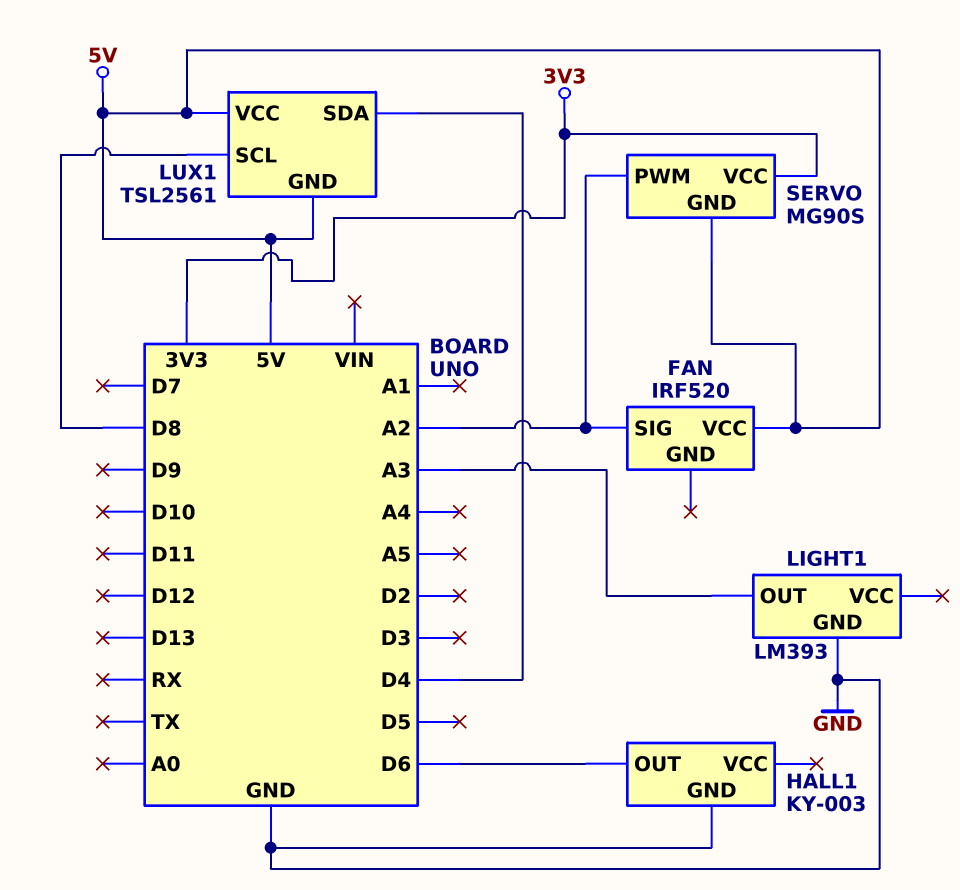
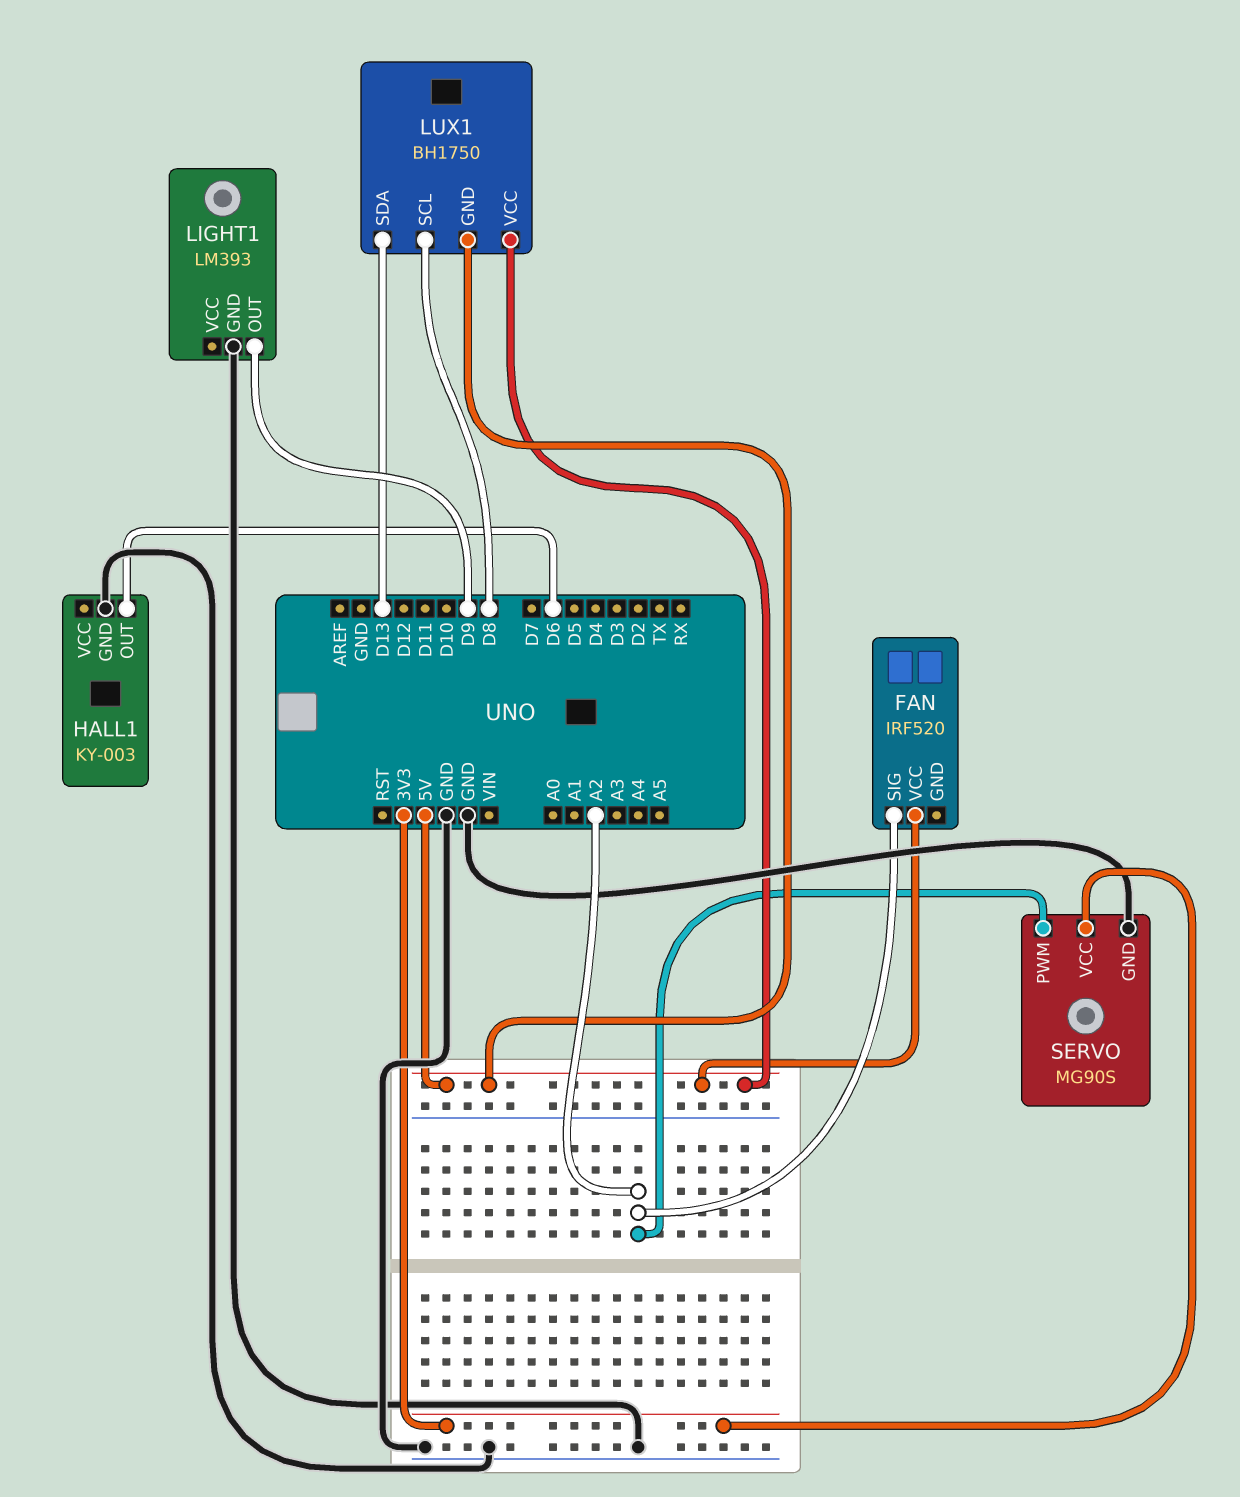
LIGHT1 pin OUT: A3 -> D9
LUX1: TSL2561 -> BH1750
LUX1 pin SDA: D4 -> D13
SERVO pin GND: 5V -> GND

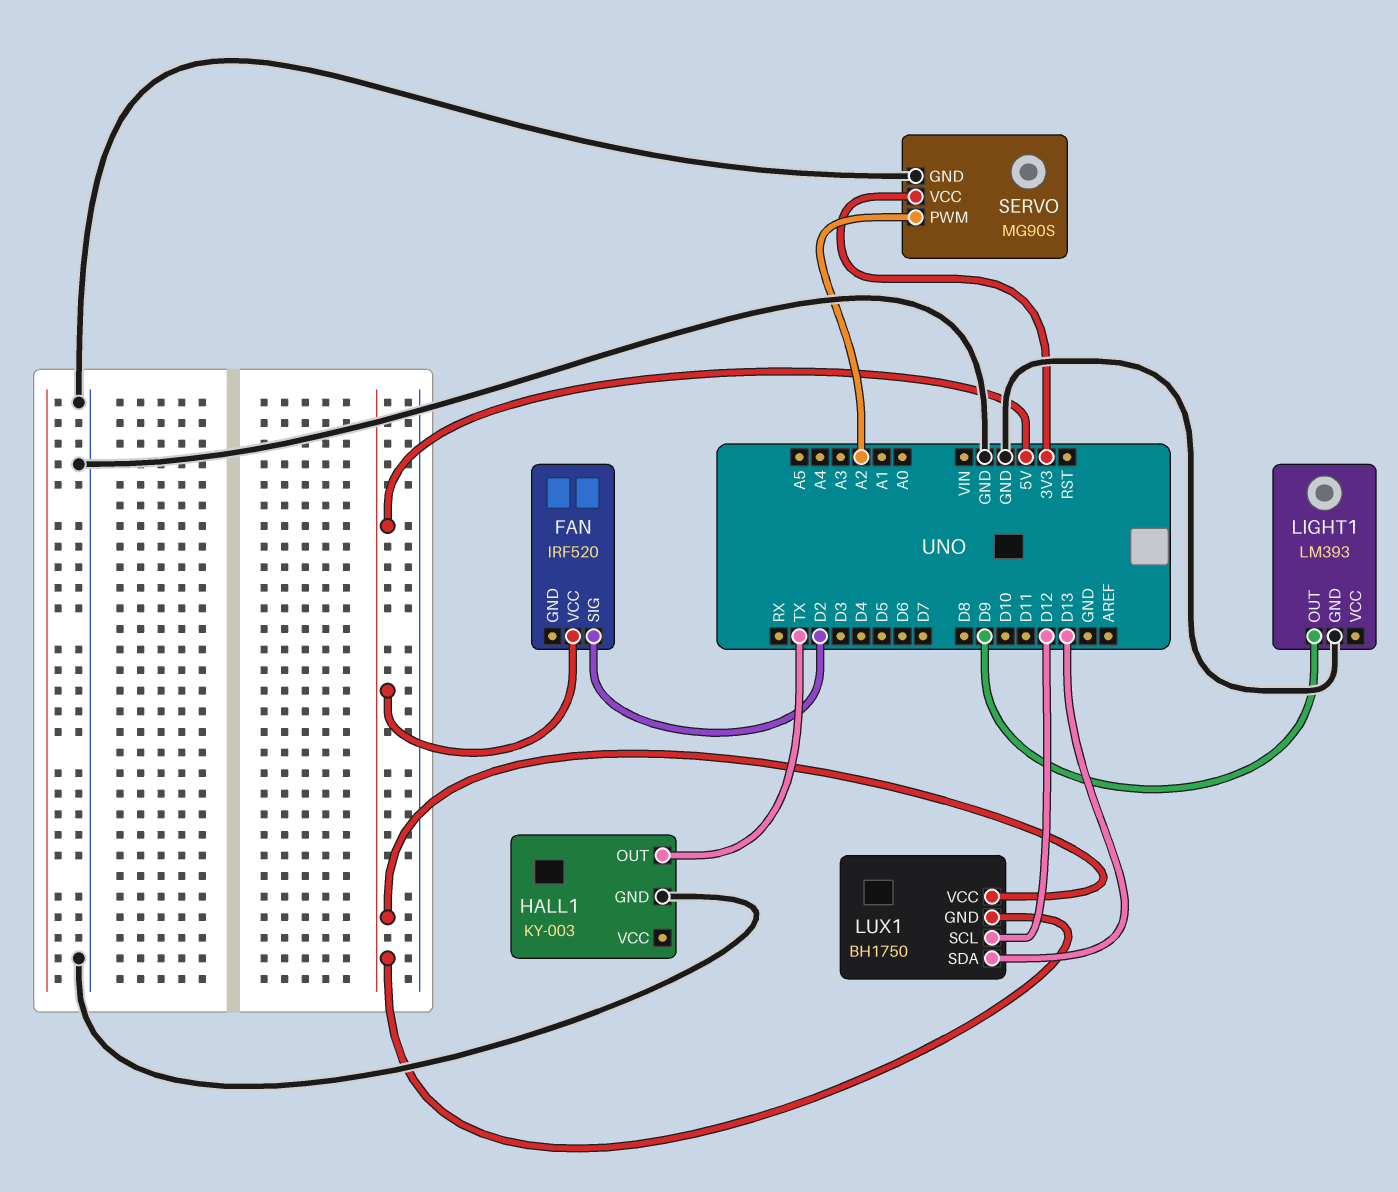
FAN pin SIG: A2 -> D2
HALL1 pin OUT: D6 -> TX
LUX1 pin SCL: D8 -> D12

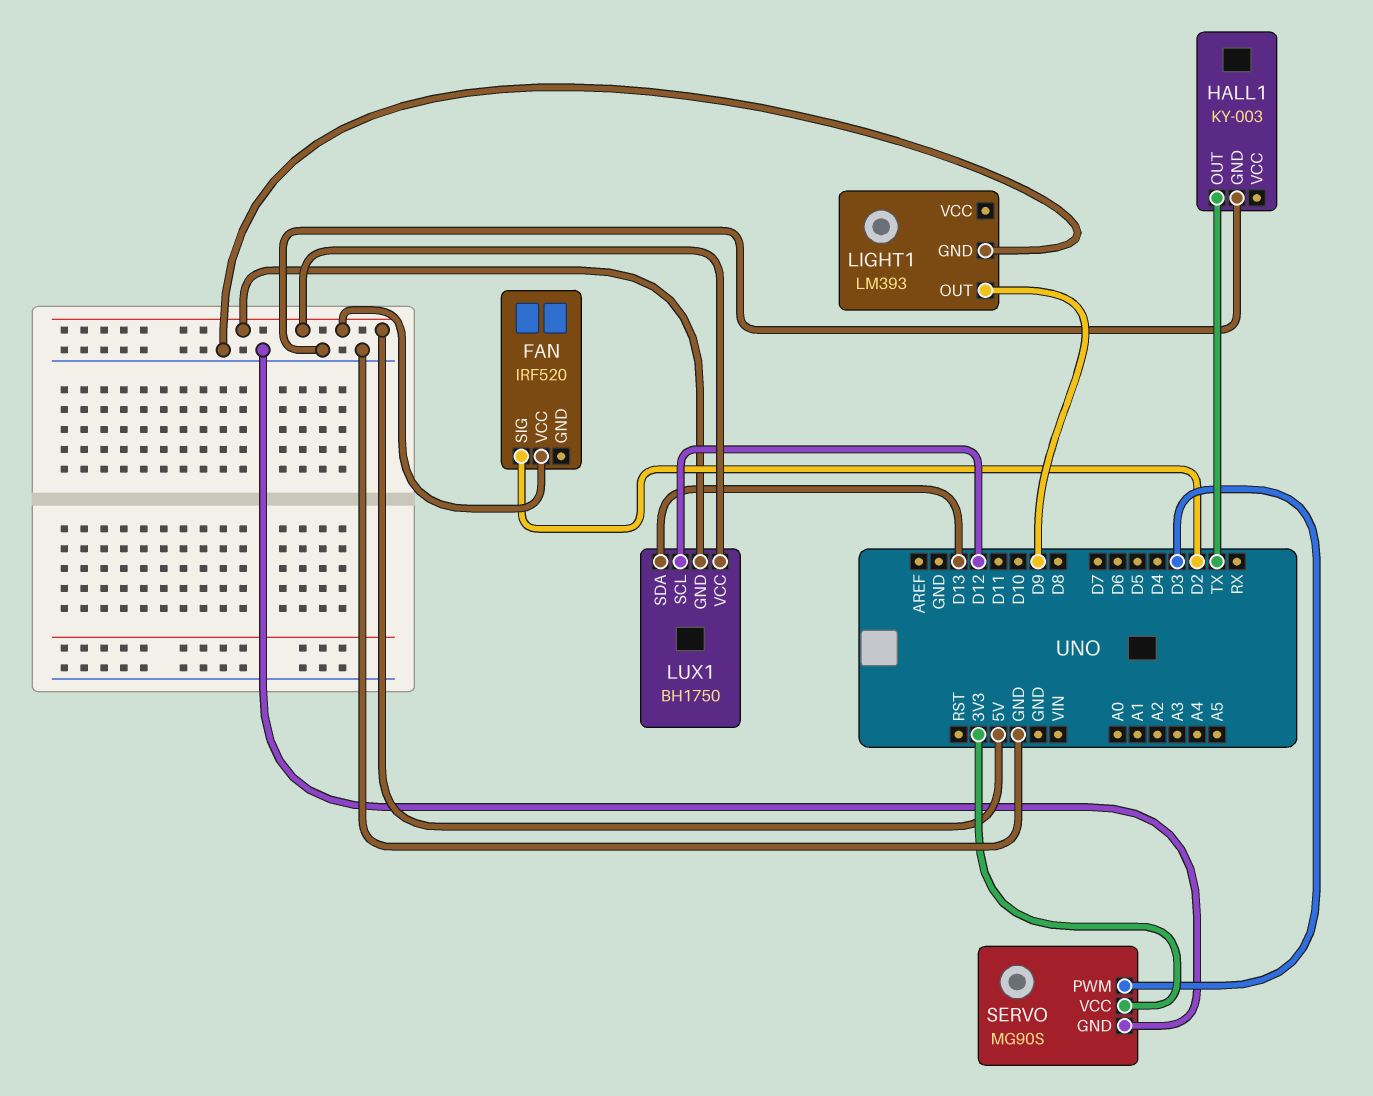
SERVO pin PWM: A2 -> D3

